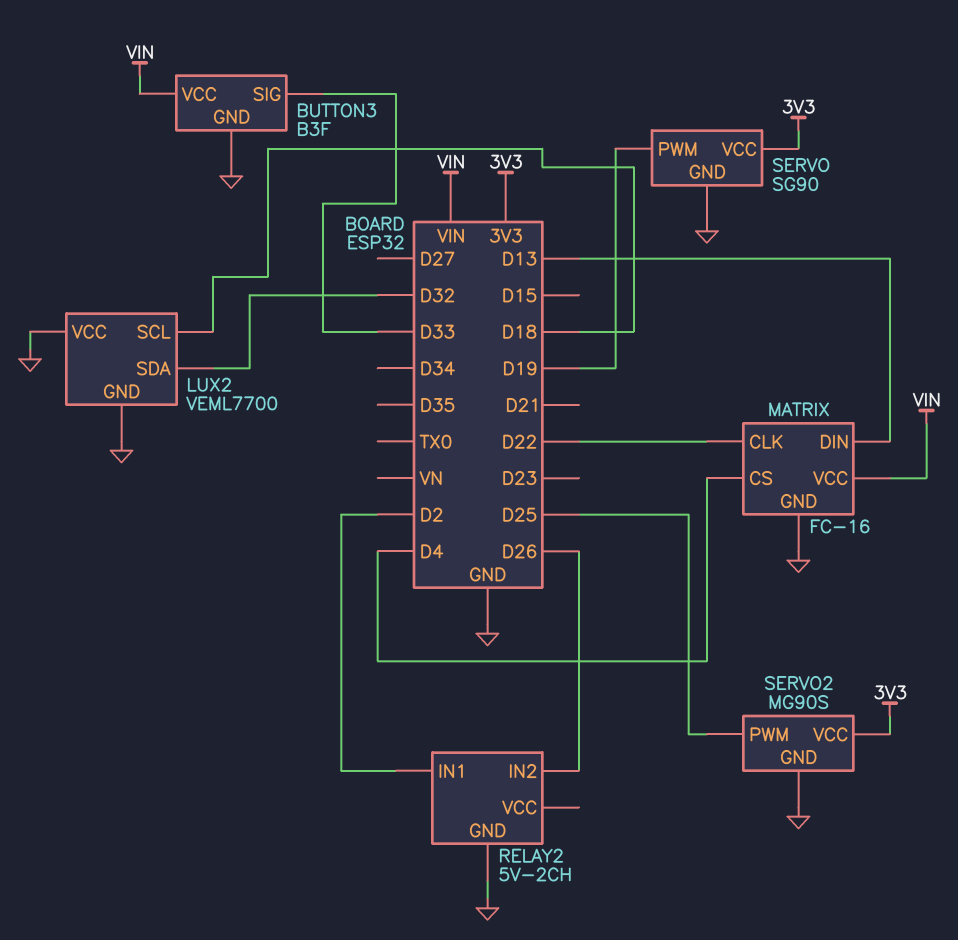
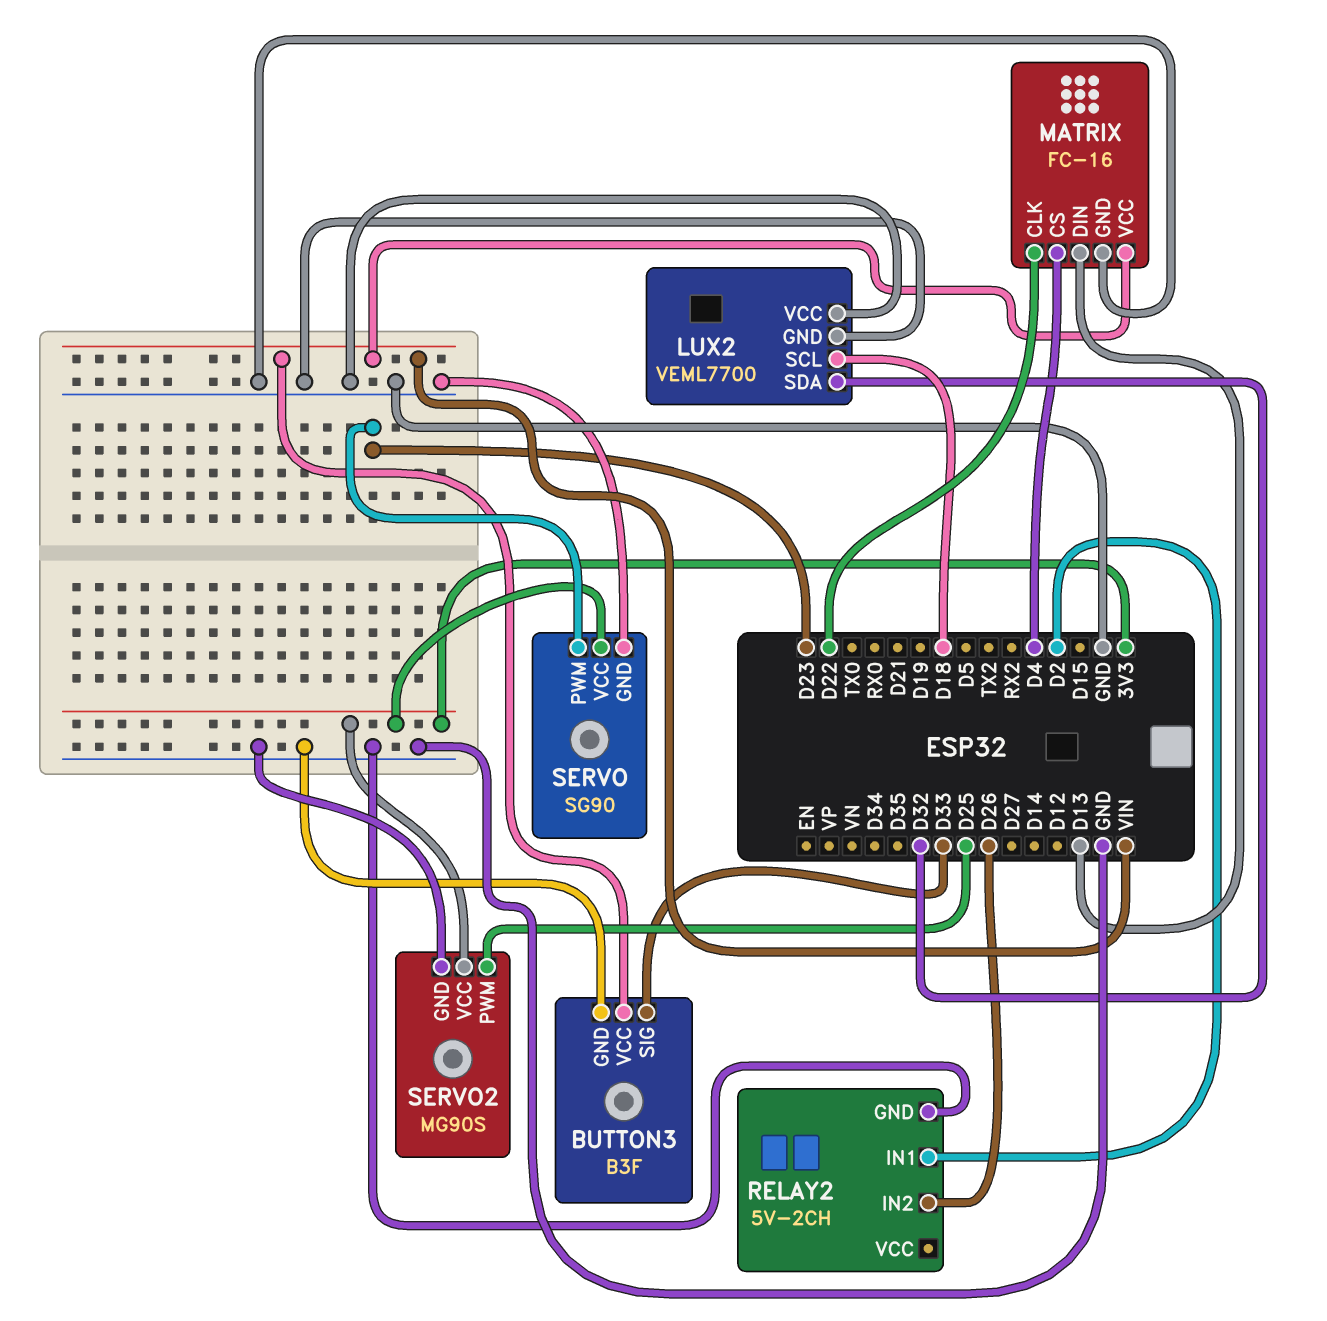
SERVO pin PWM: D19 -> D23

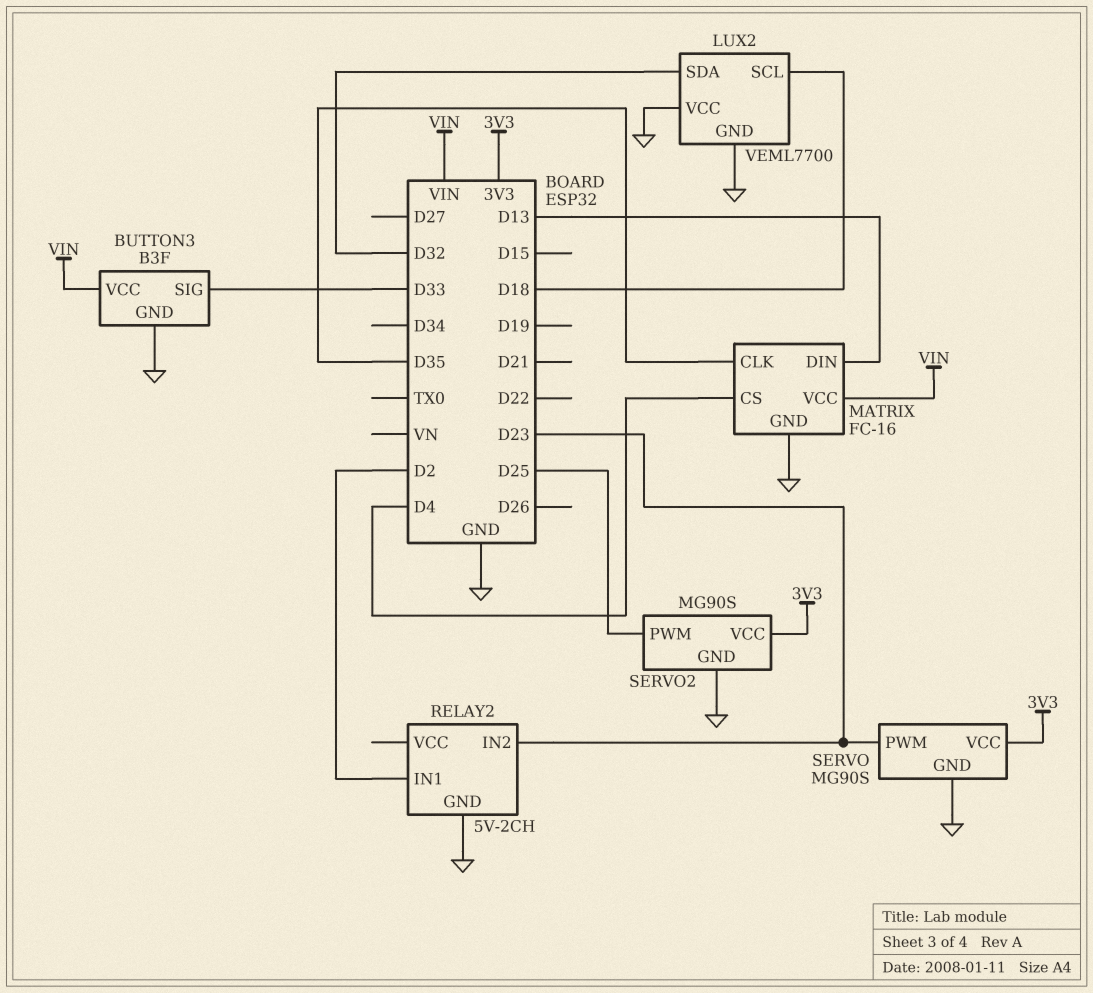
MATRIX pin CLK: D22 -> D35
RELAY2 pin IN2: D26 -> D23
SERVO: SG90 -> MG90S

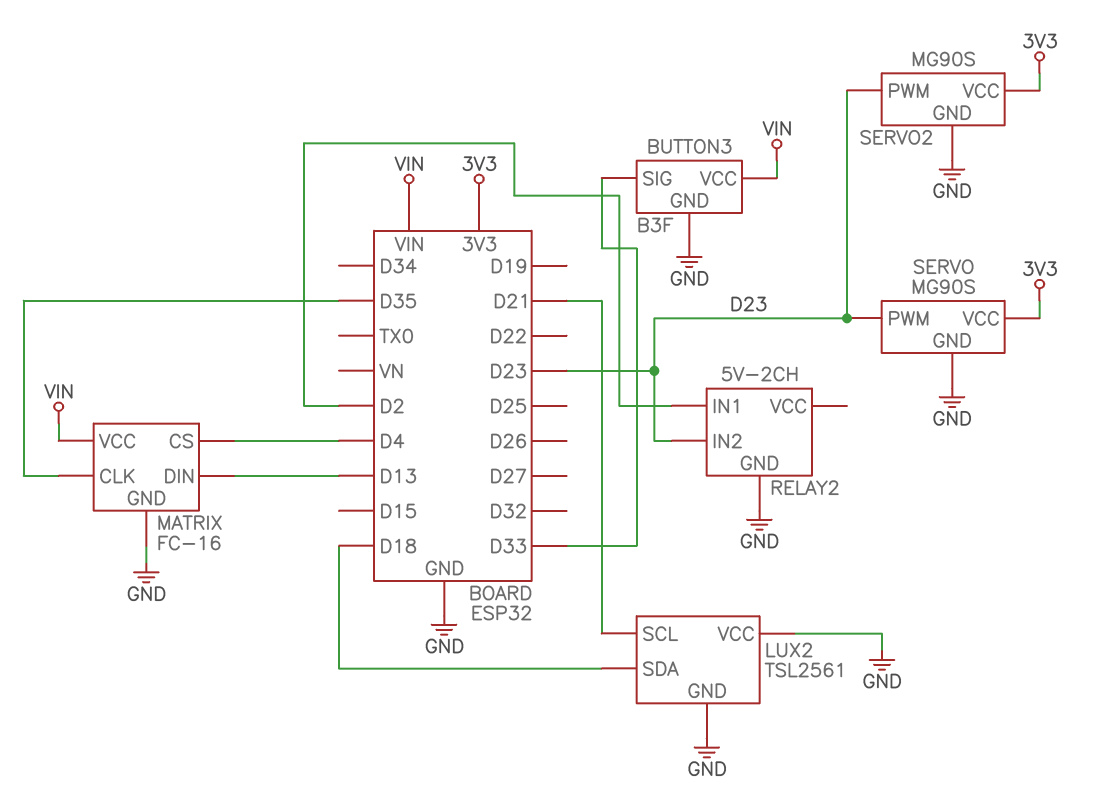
LUX2: VEML7700 -> TSL2561
LUX2 pin SCL: D18 -> D21
LUX2 pin SDA: D32 -> D18
SERVO2 pin PWM: D25 -> D23

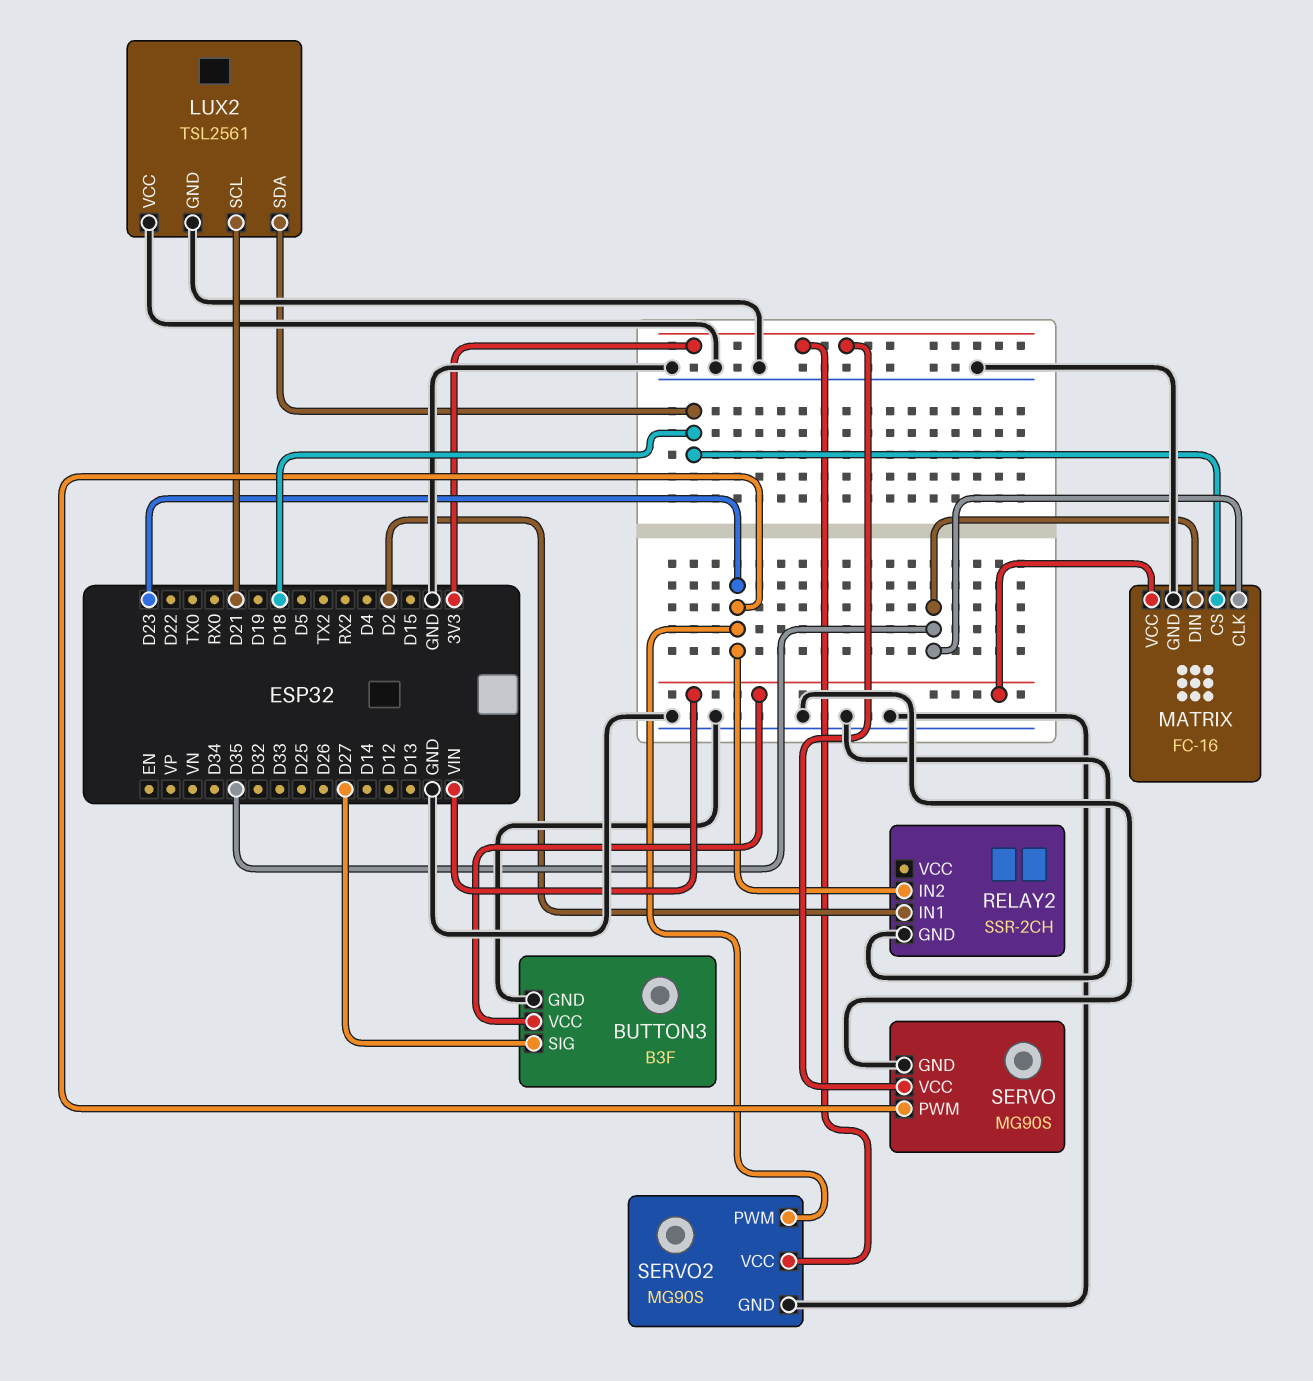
BUTTON3 pin SIG: D33 -> D27
MATRIX pin CS: D4 -> D18
MATRIX pin DIN: D13 -> D35
RELAY2: 5V-2CH -> SSR-2CH

